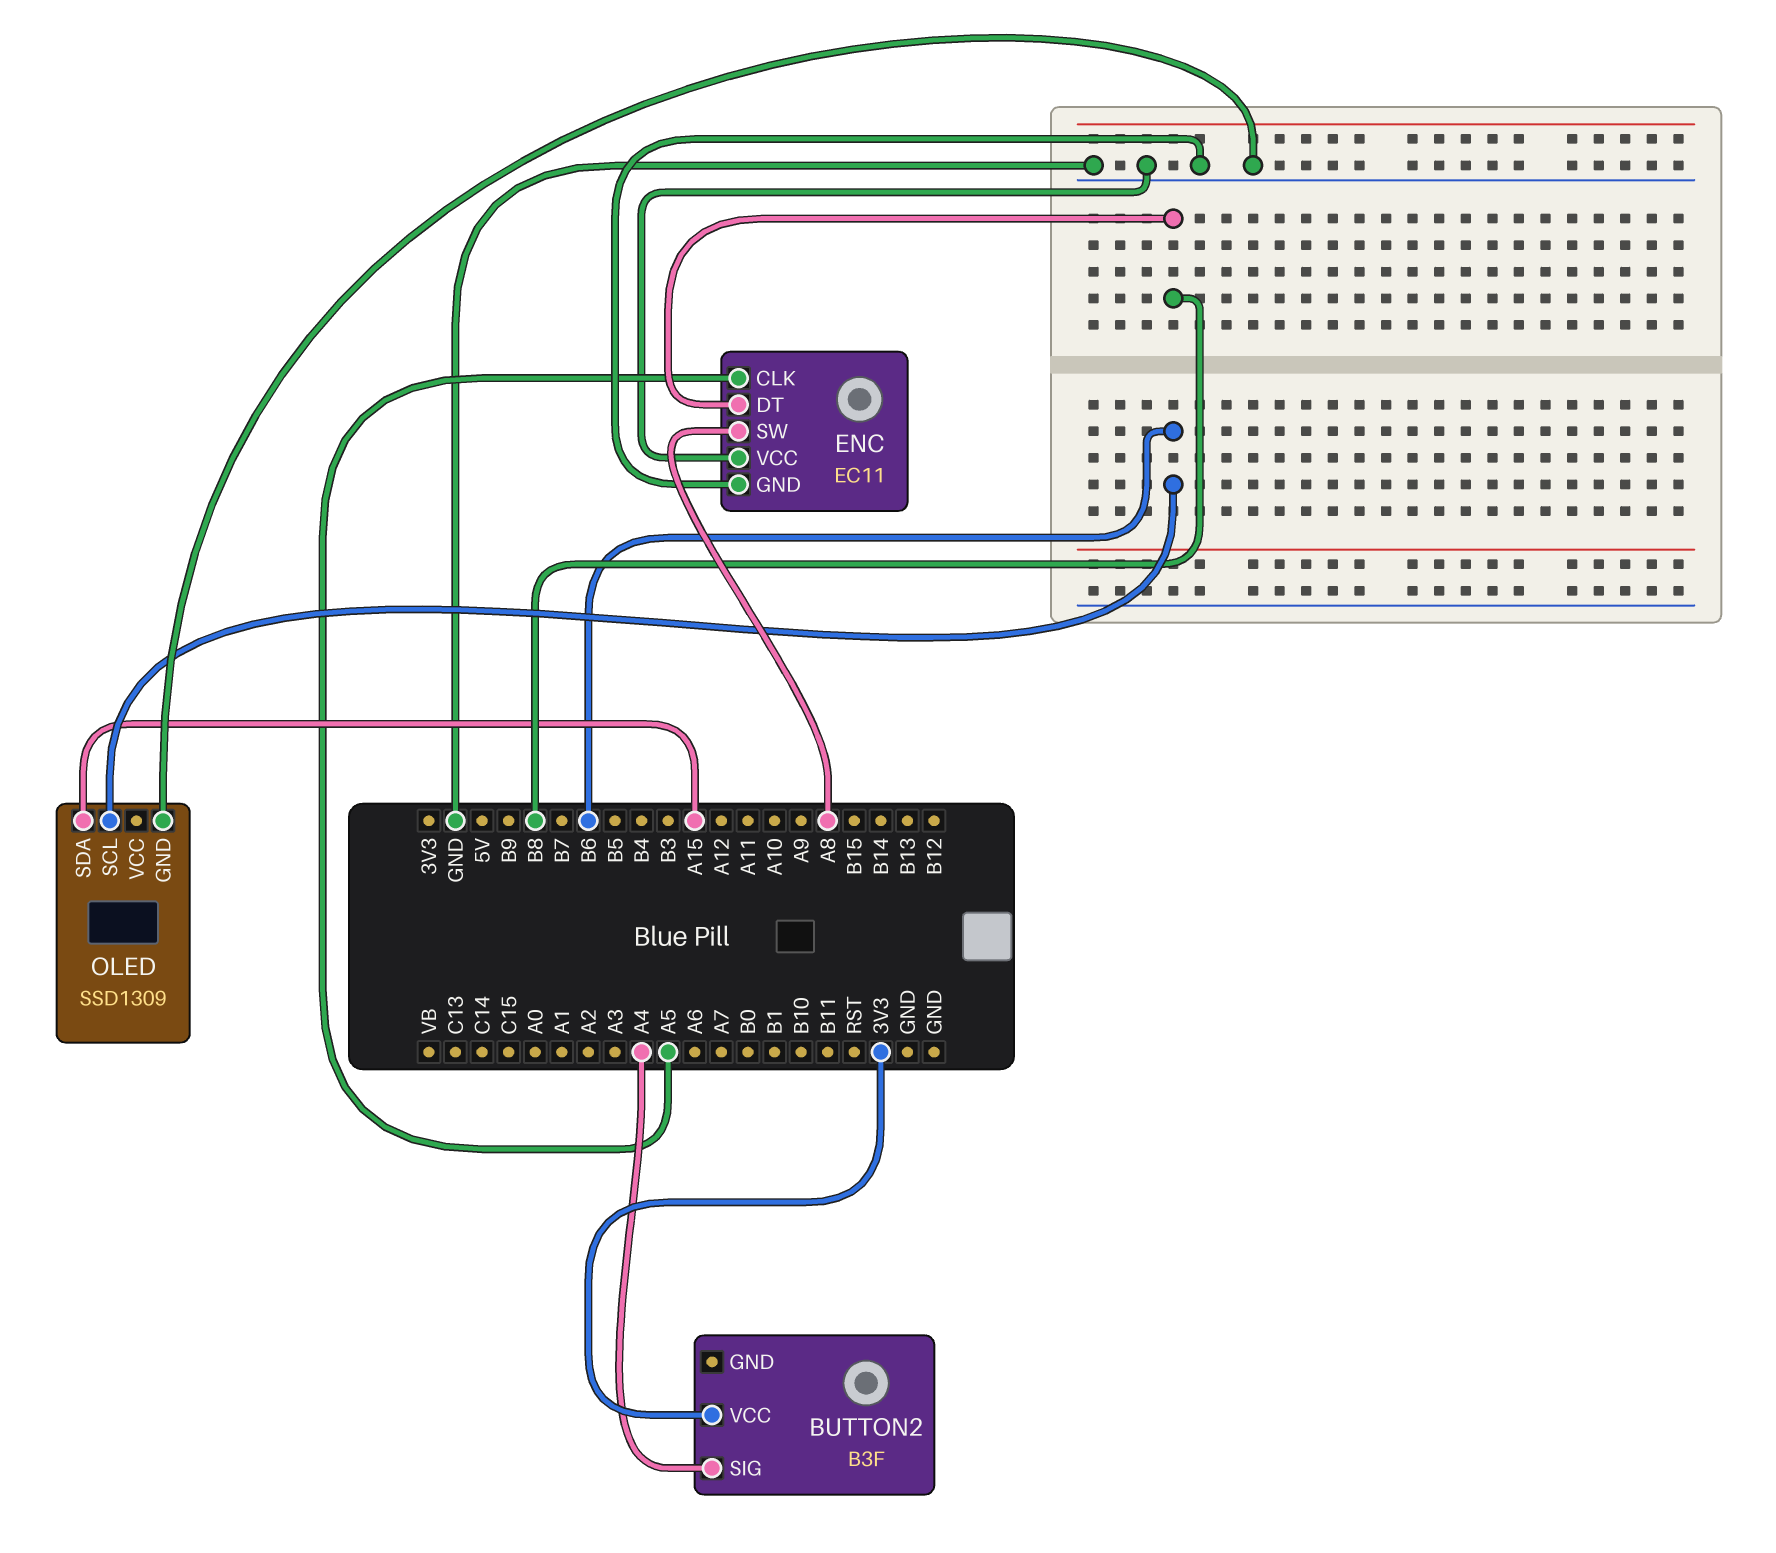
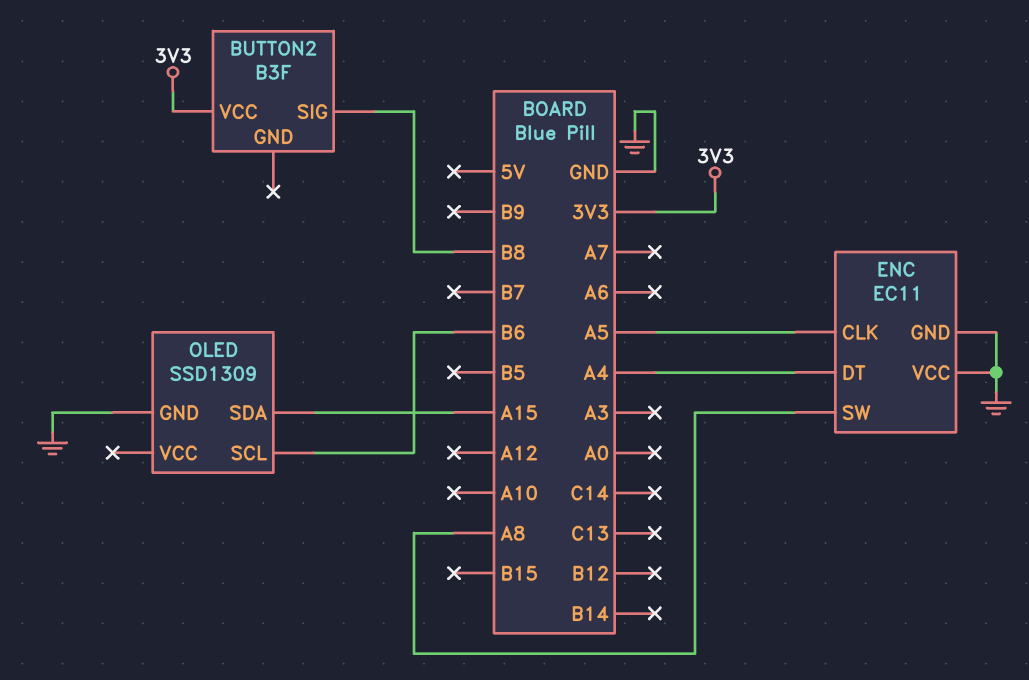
BUTTON2 pin SIG: A4 -> B8
ENC pin DT: B8 -> A4

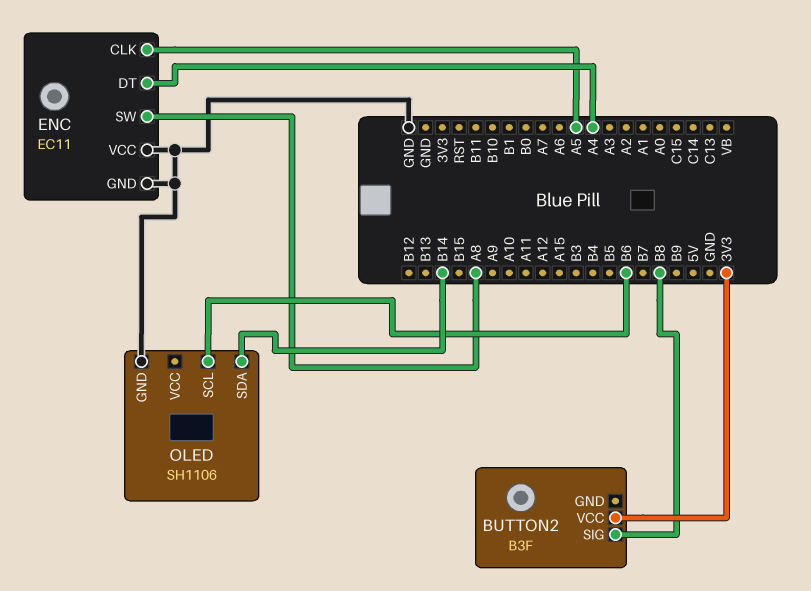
OLED: SSD1309 -> SH1106
OLED pin SDA: A15 -> B14

